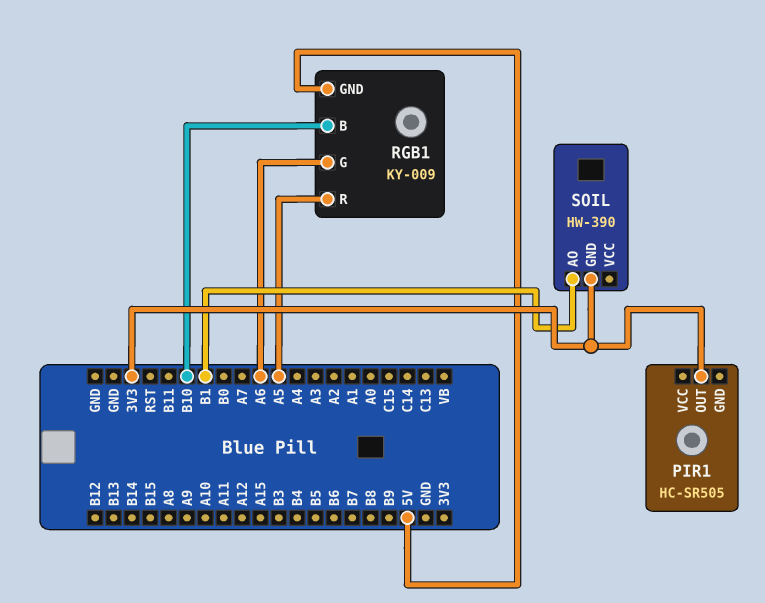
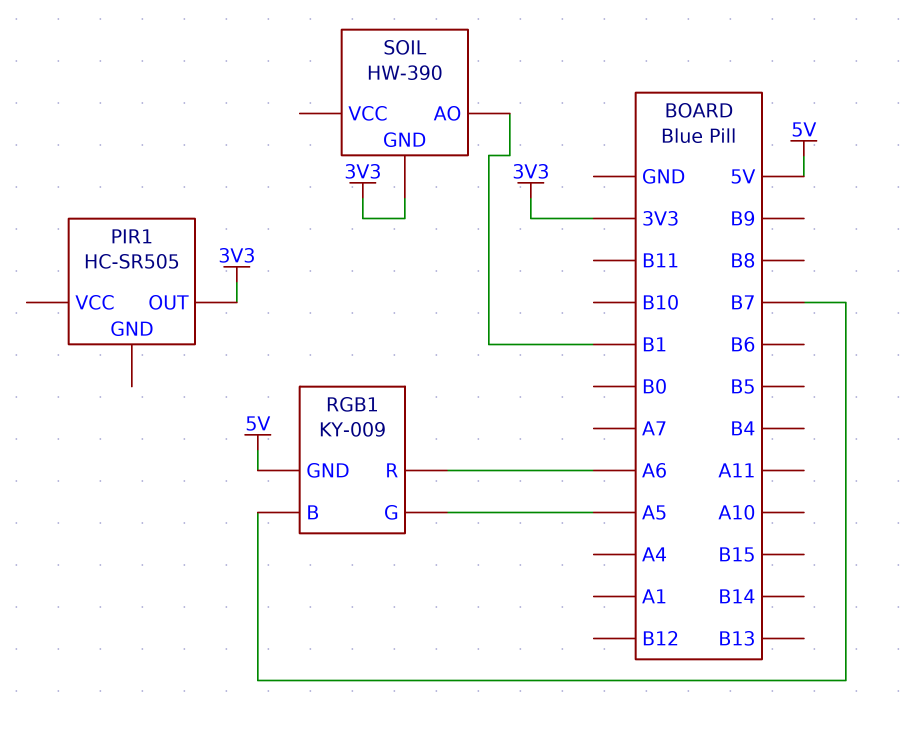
RGB1 pin B: B10 -> B7
RGB1 pin G: A6 -> A5
RGB1 pin R: A5 -> A6

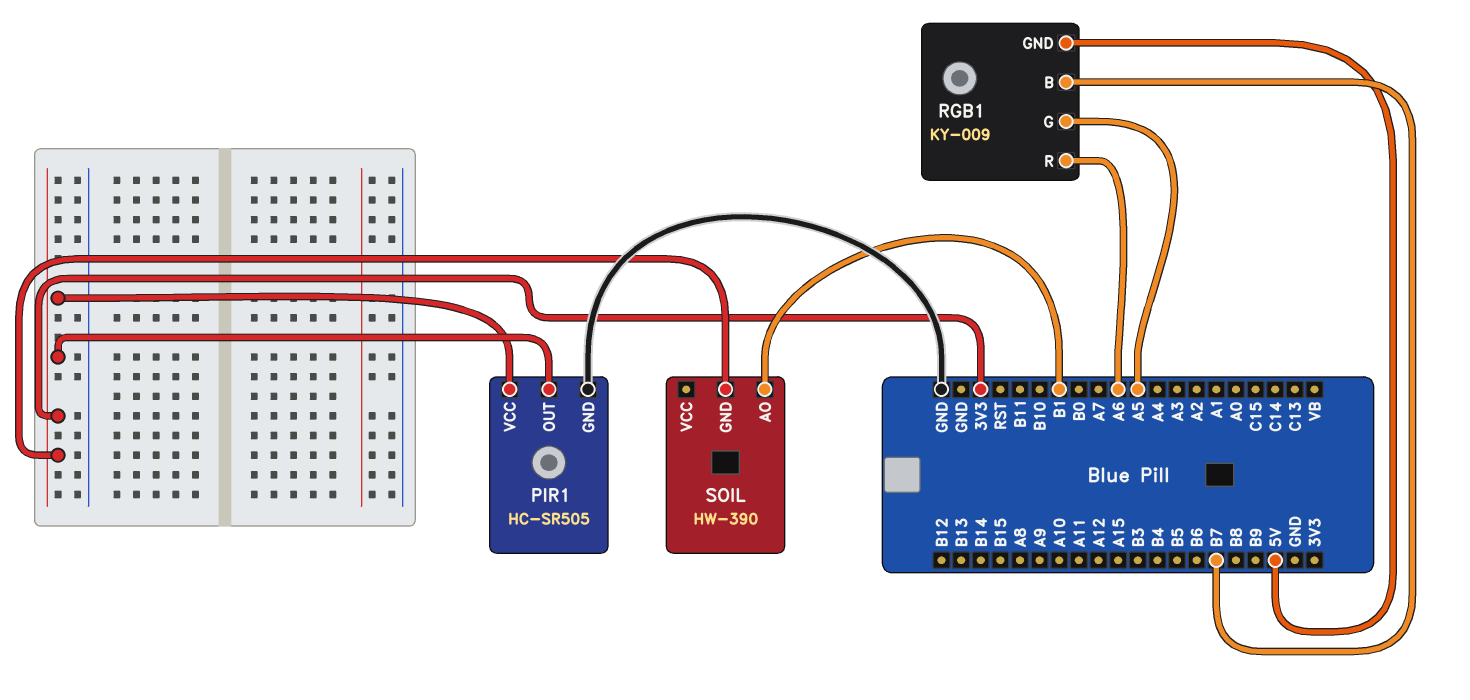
PIR1 pin GND: none -> GND
PIR1 pin VCC: none -> 3V3

